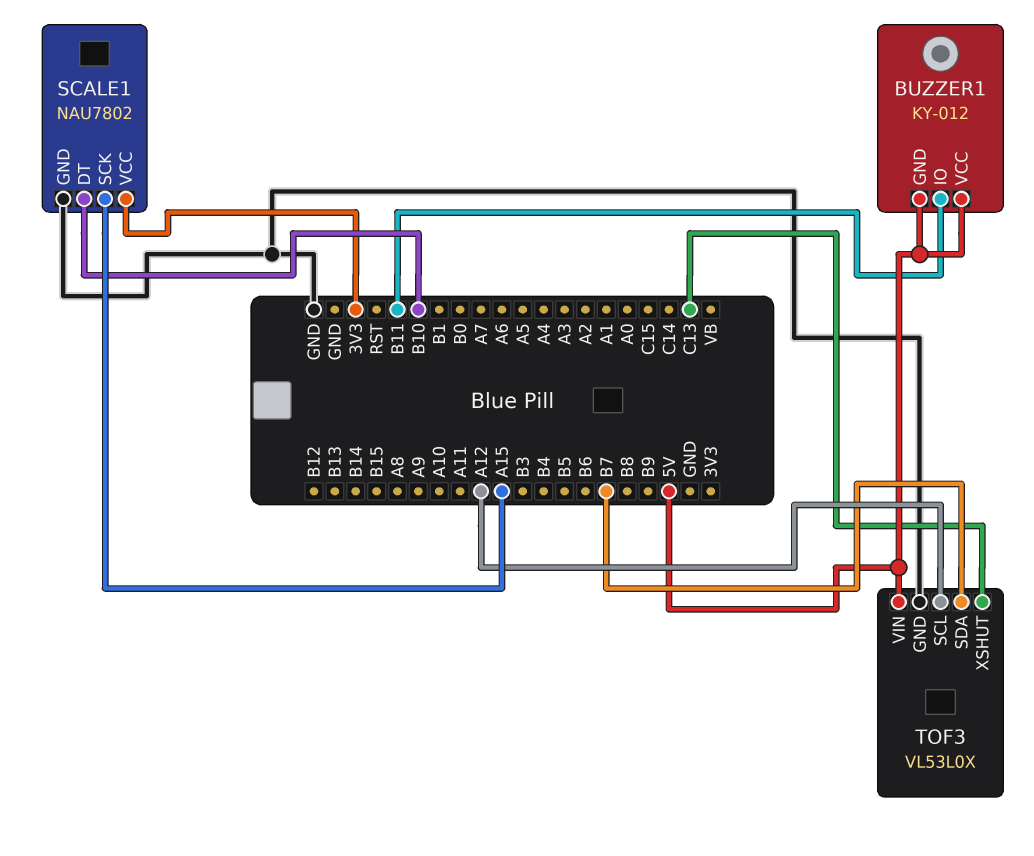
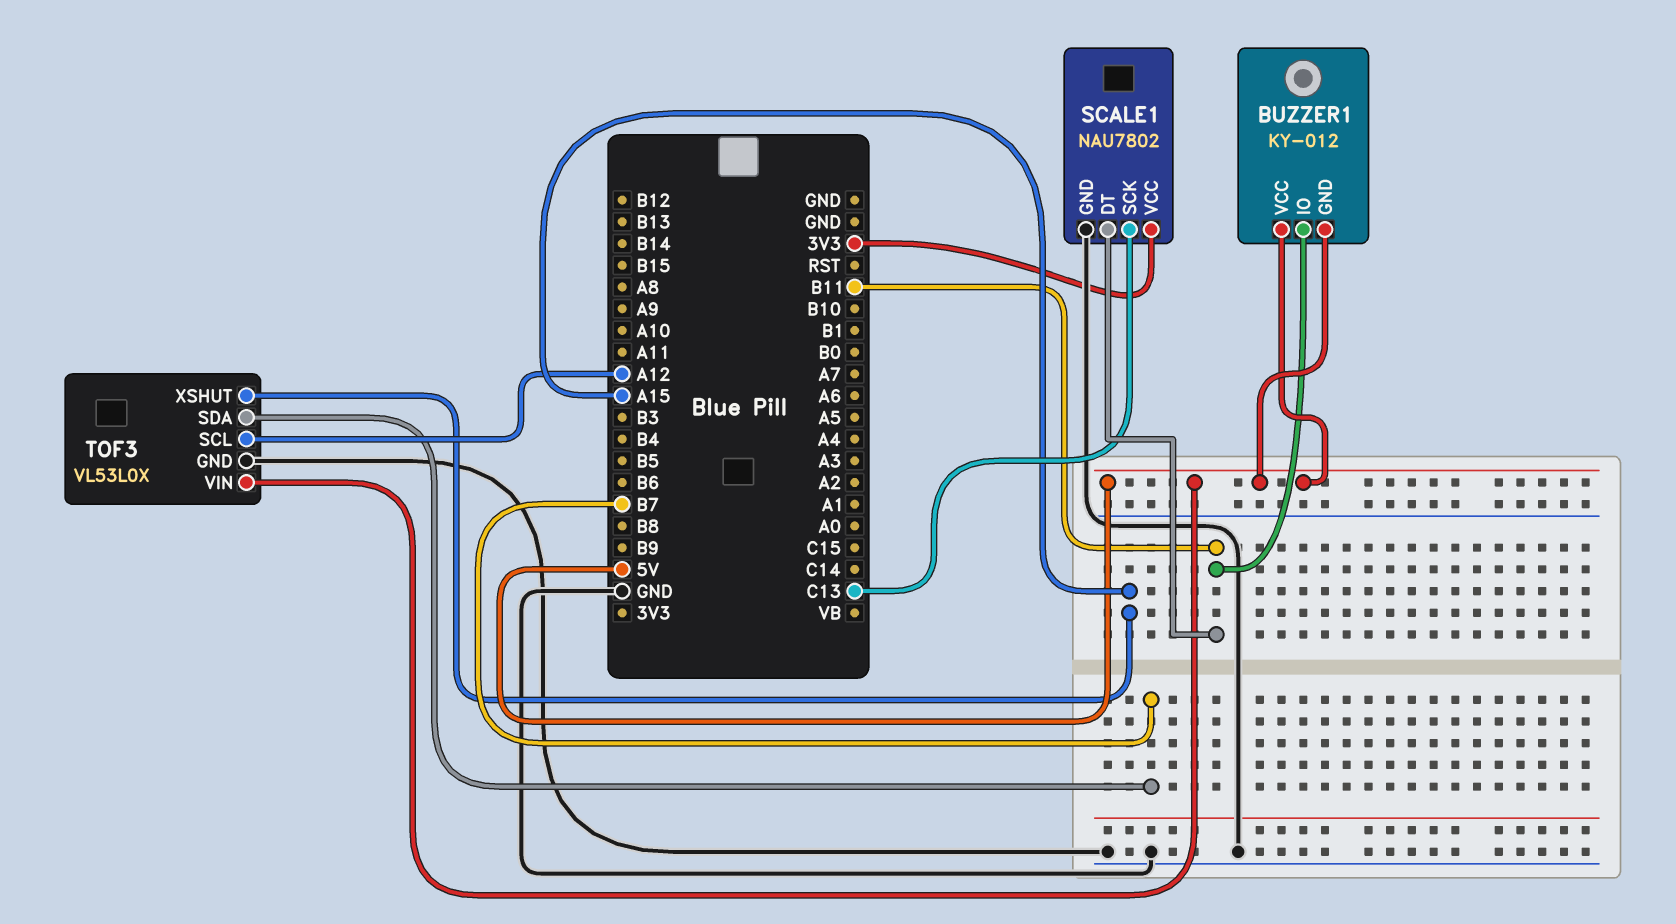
SCALE1 pin DT: B10 -> B11
SCALE1 pin SCK: A15 -> C13
TOF3 pin XSHUT: C13 -> A15

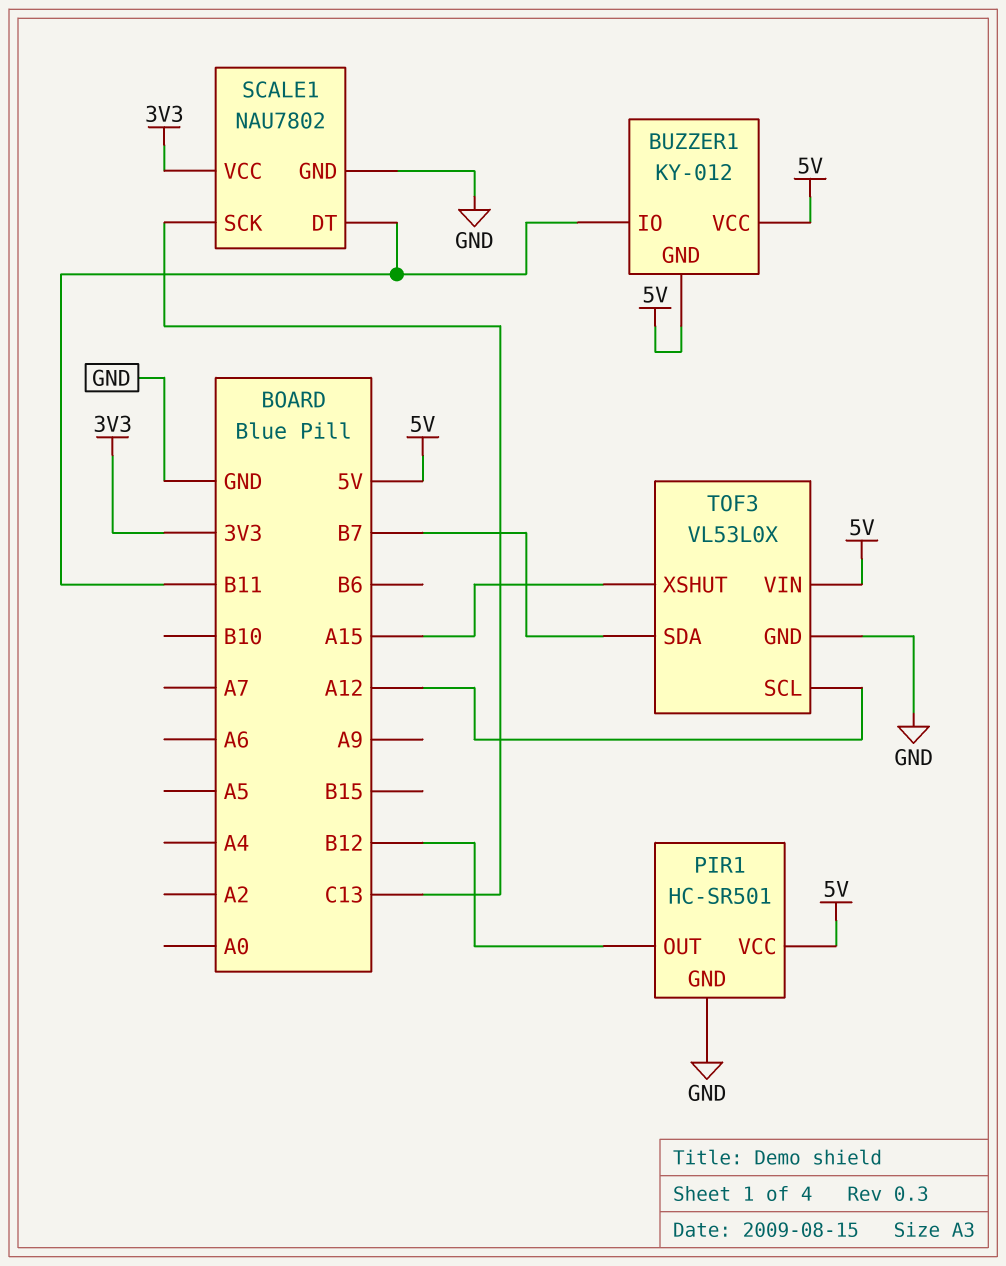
PIR1: none -> HC-SR501
PIR1 pin GND: none -> GND
PIR1 pin OUT: none -> B12
PIR1 pin VCC: none -> 5V

